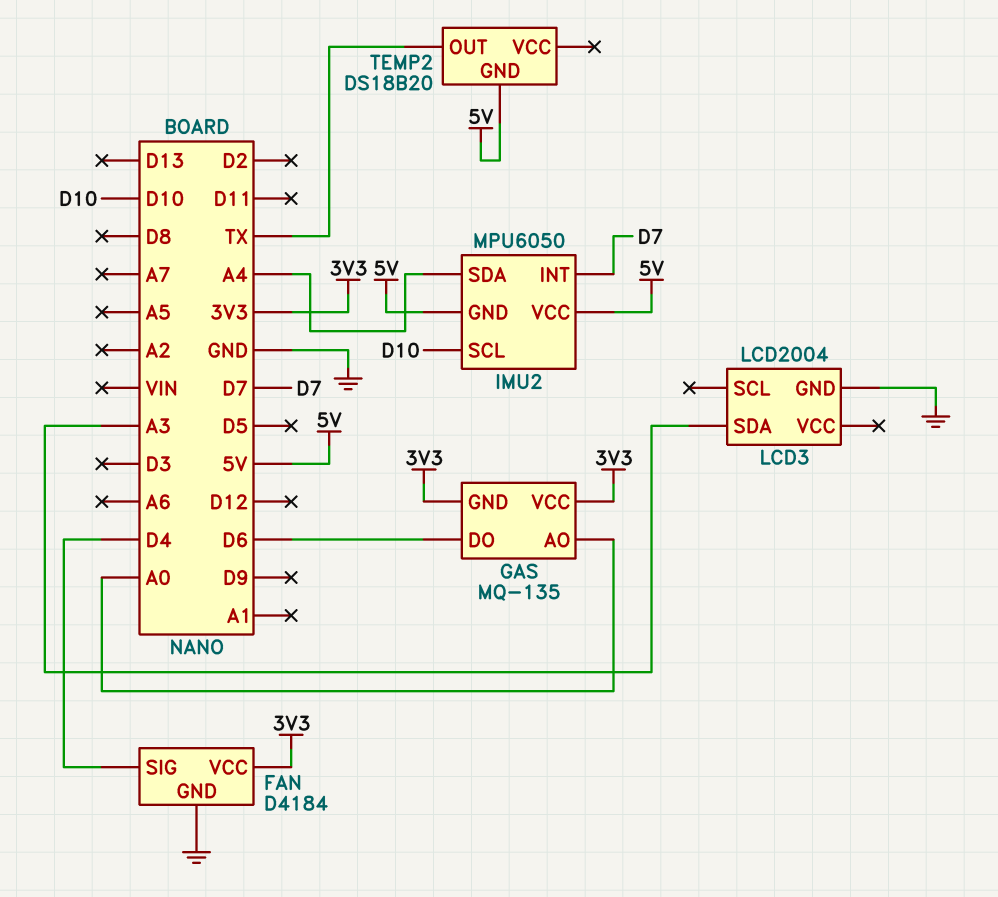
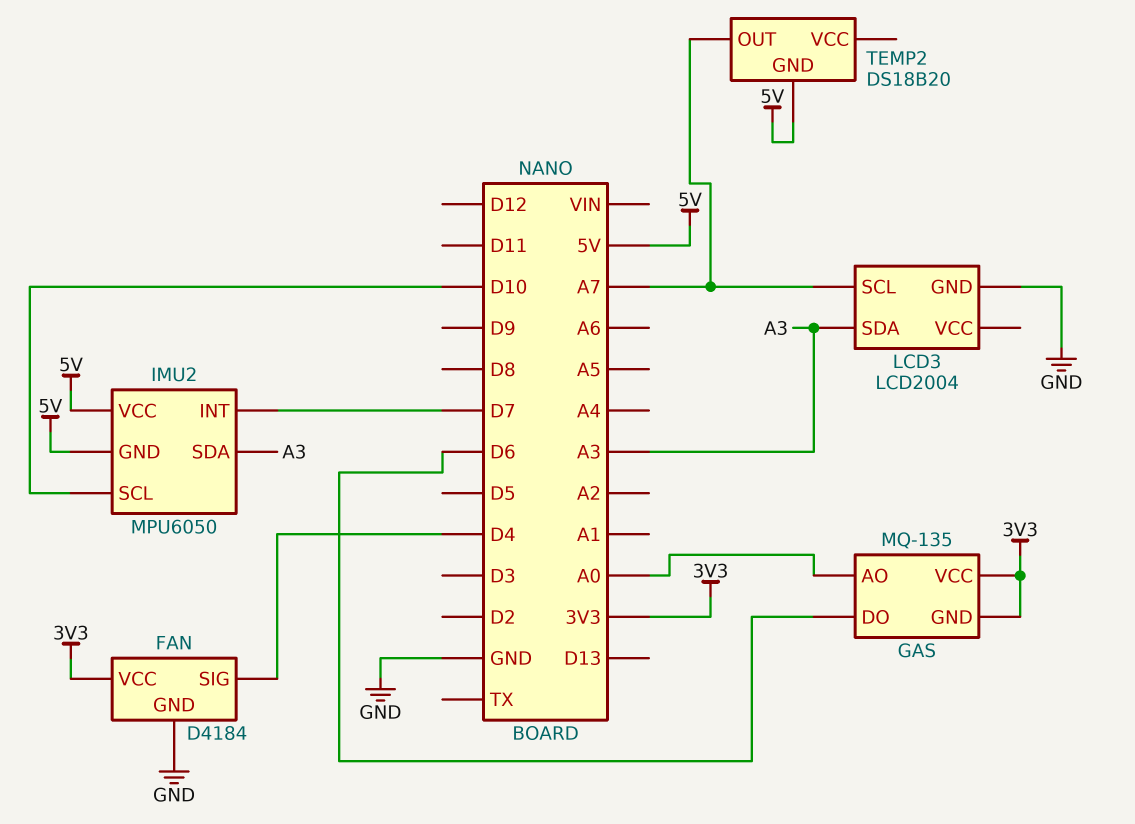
IMU2 pin SDA: A4 -> A3
LCD3 pin SCL: none -> A7
TEMP2 pin OUT: TX -> A7

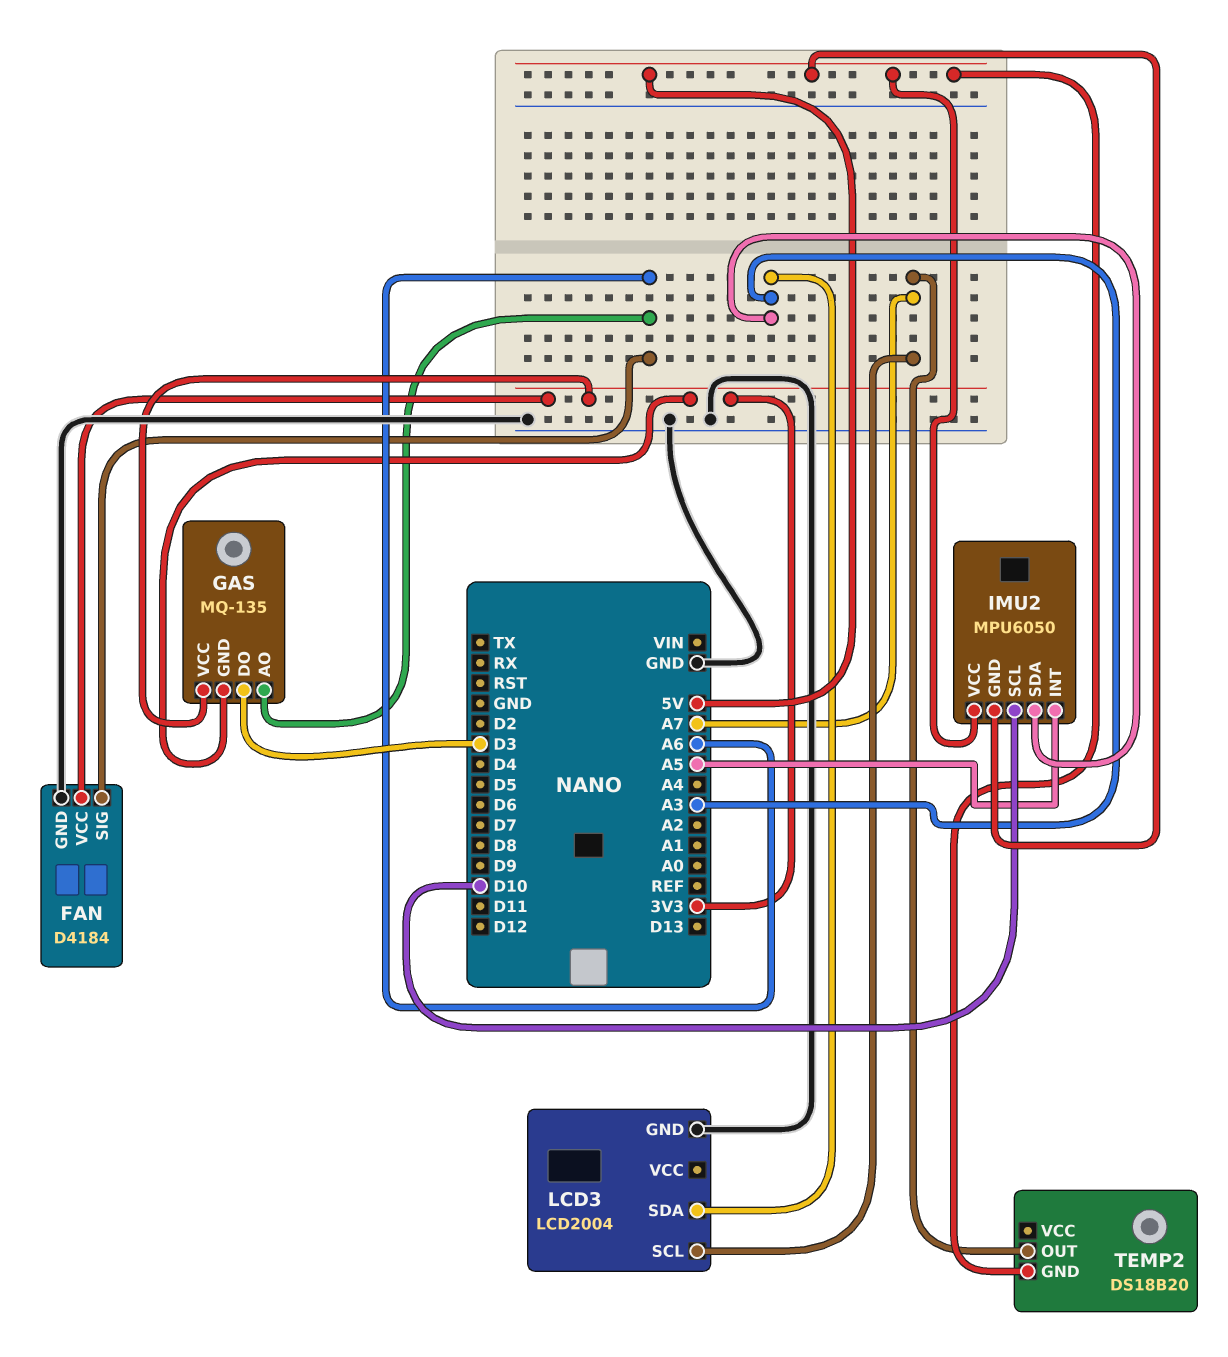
FAN pin SIG: D4 -> A6
GAS pin AO: A0 -> A6
GAS pin DO: D6 -> D3
IMU2 pin INT: D7 -> A5

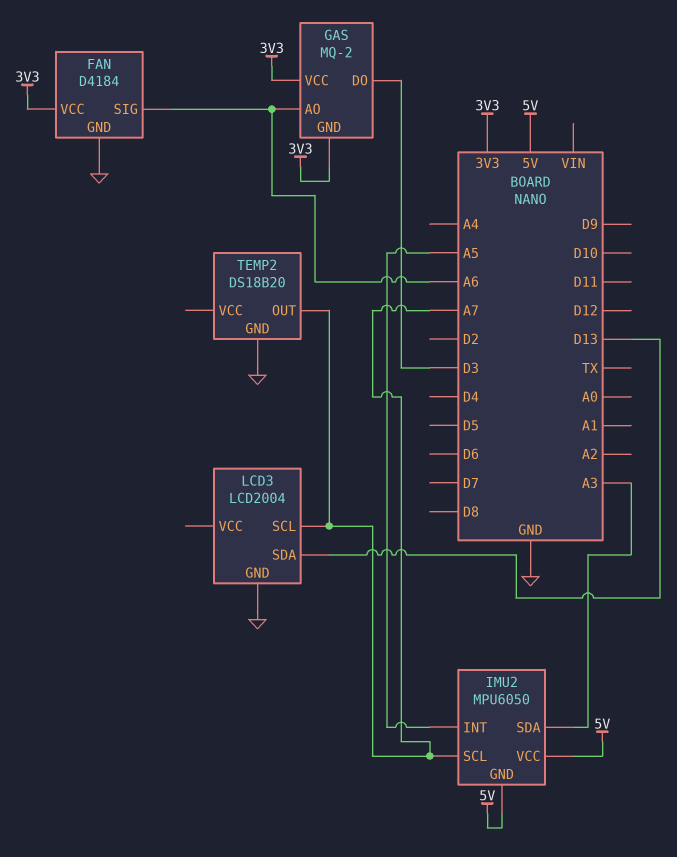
GAS: MQ-135 -> MQ-2
IMU2 pin SCL: D10 -> A7
LCD3 pin SDA: A3 -> D13
TEMP2 pin GND: 5V -> GND

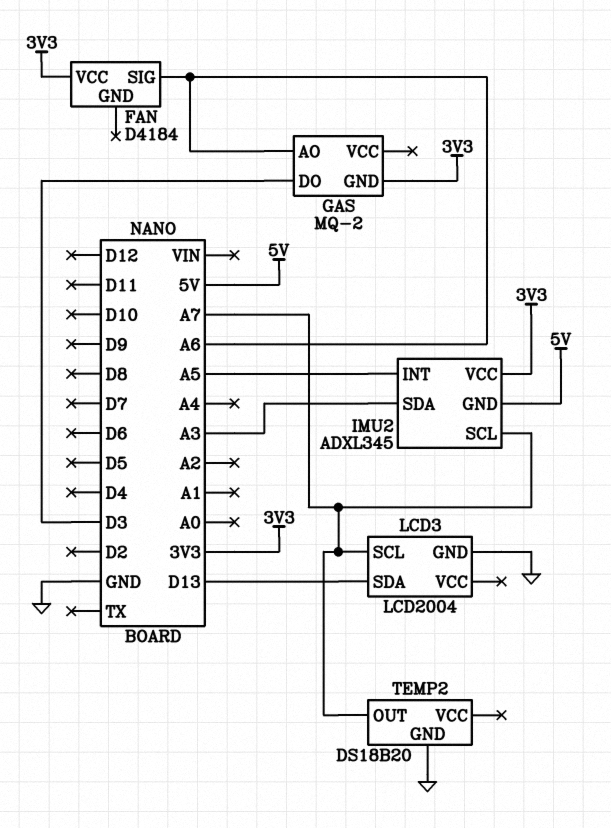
FAN pin GND: GND -> none
GAS pin VCC: 3V3 -> none
IMU2: MPU6050 -> ADXL345
IMU2 pin VCC: 5V -> 3V3

